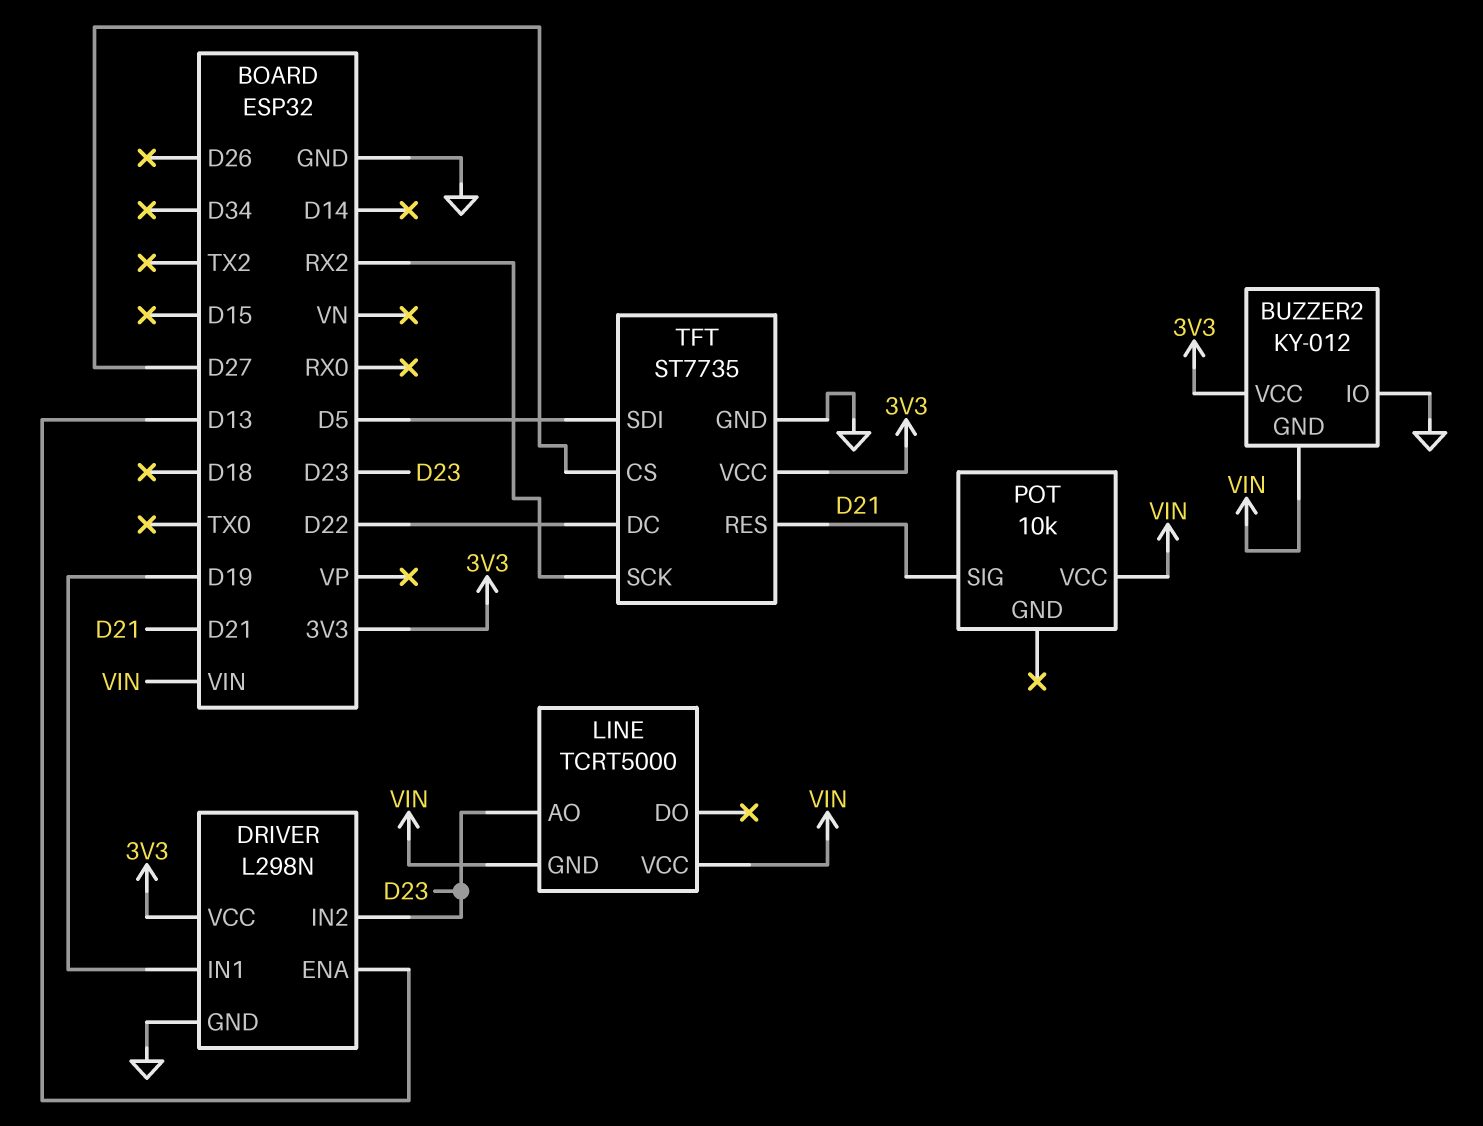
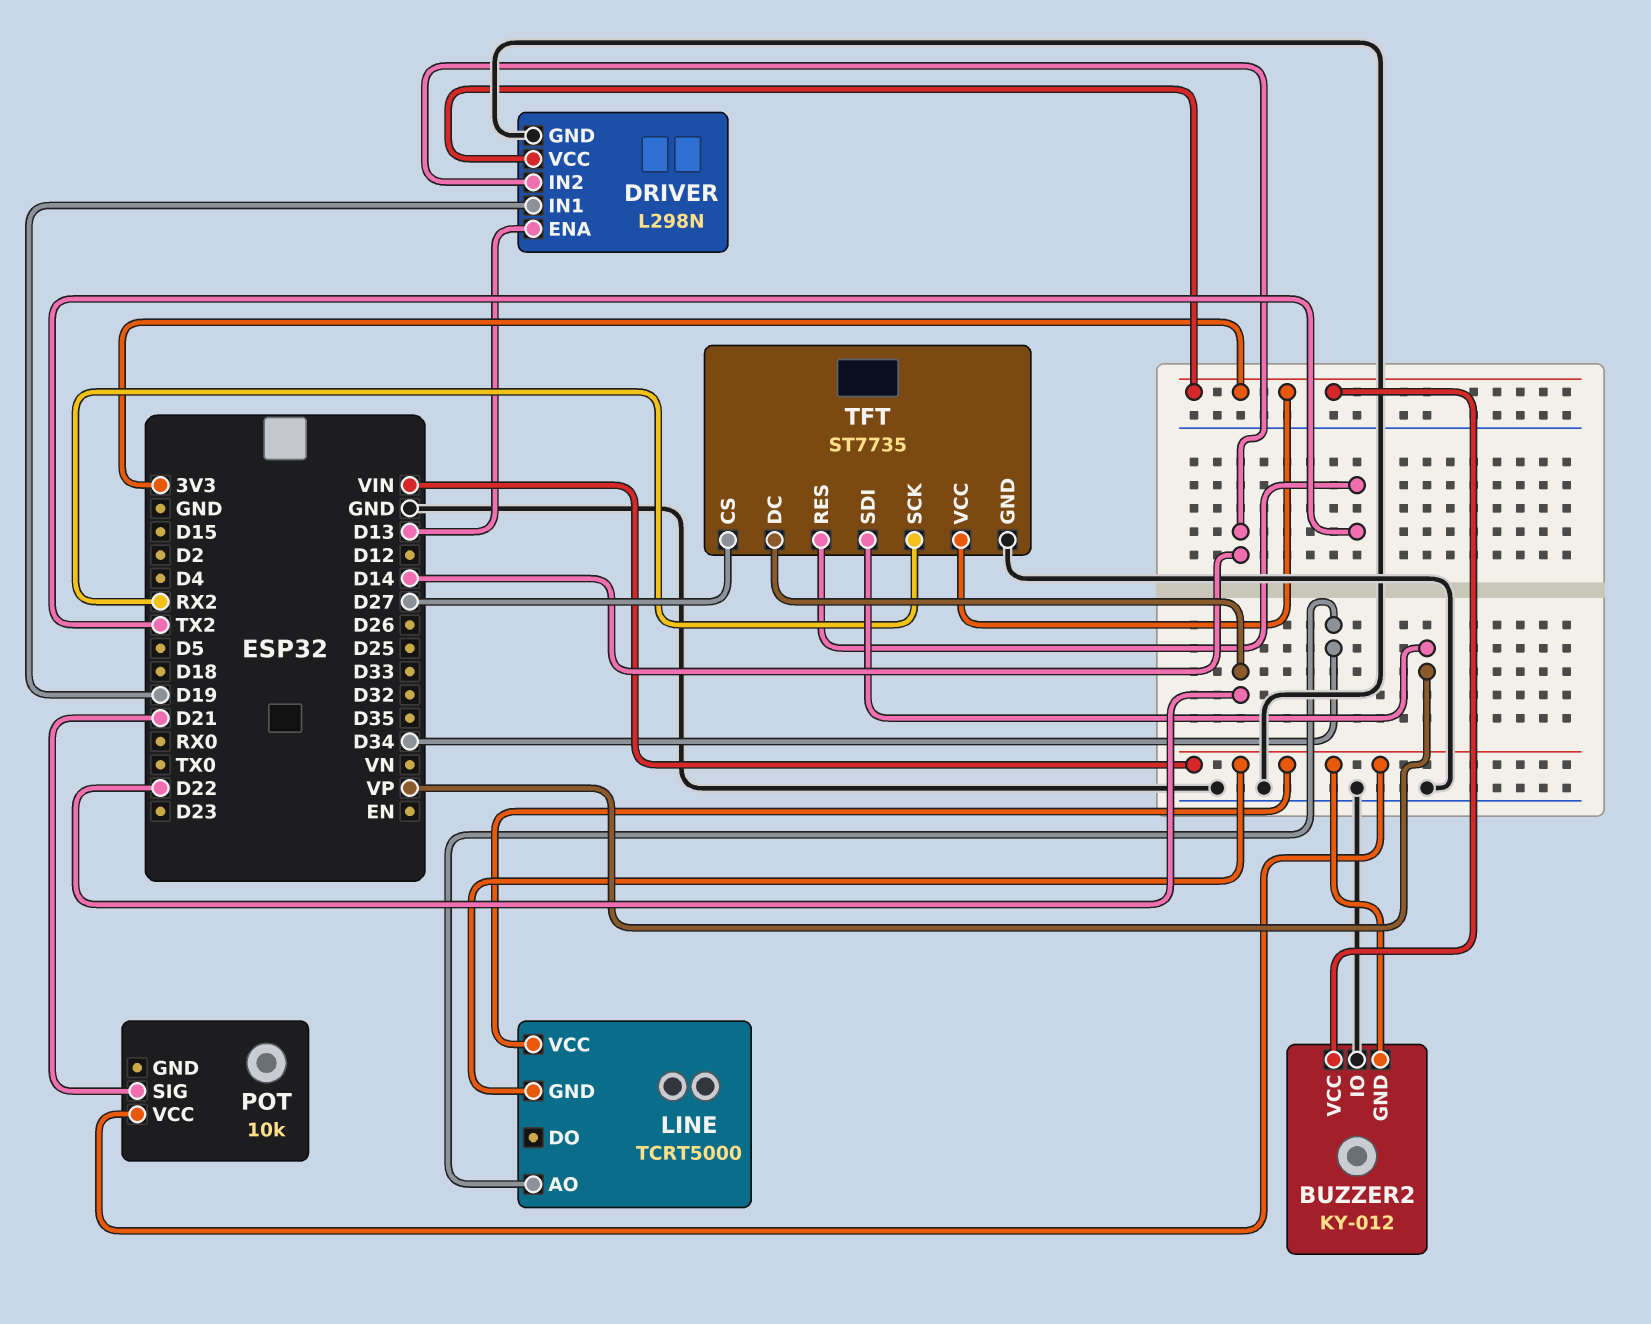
DRIVER pin IN2: D23 -> D14
LINE pin AO: D23 -> D34
TFT pin RES: D21 -> TX2
TFT pin SDI: D5 -> VP

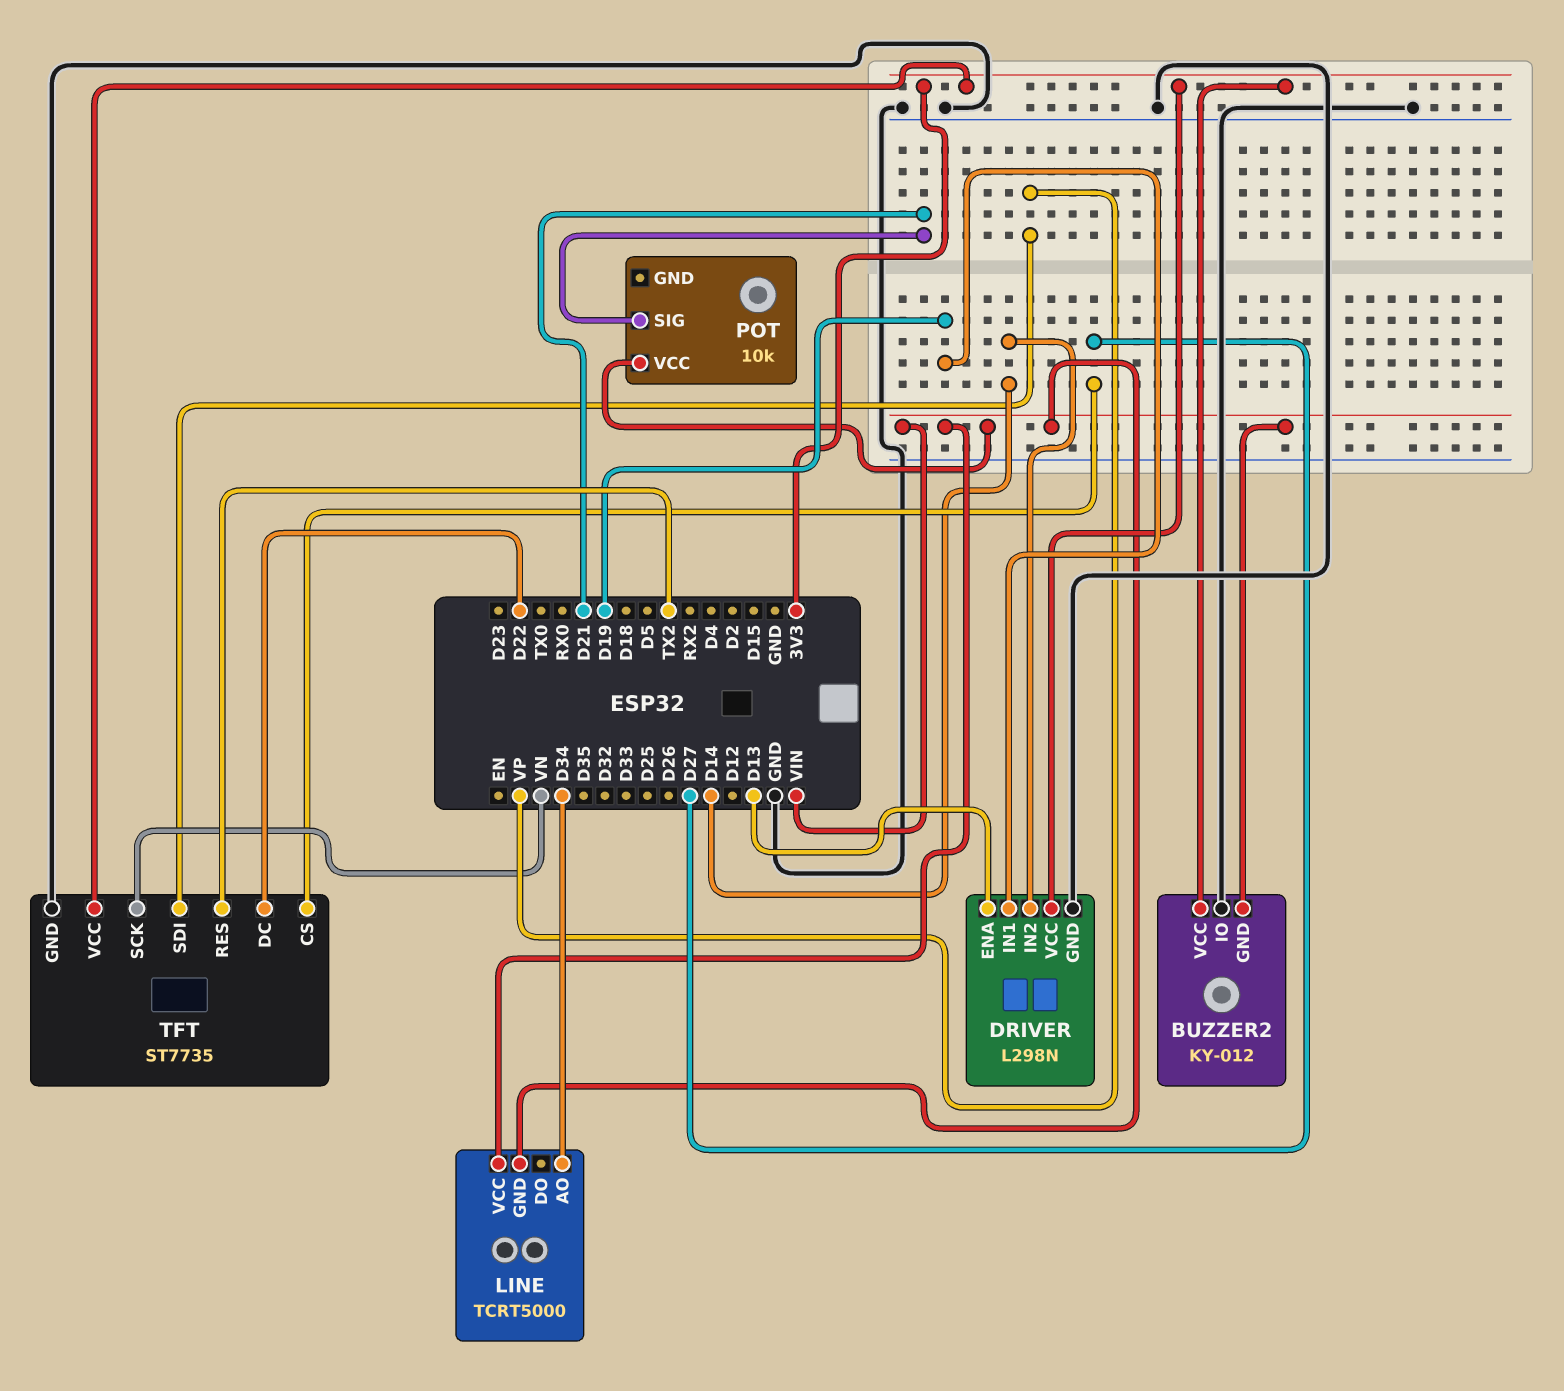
TFT pin SCK: RX2 -> VN

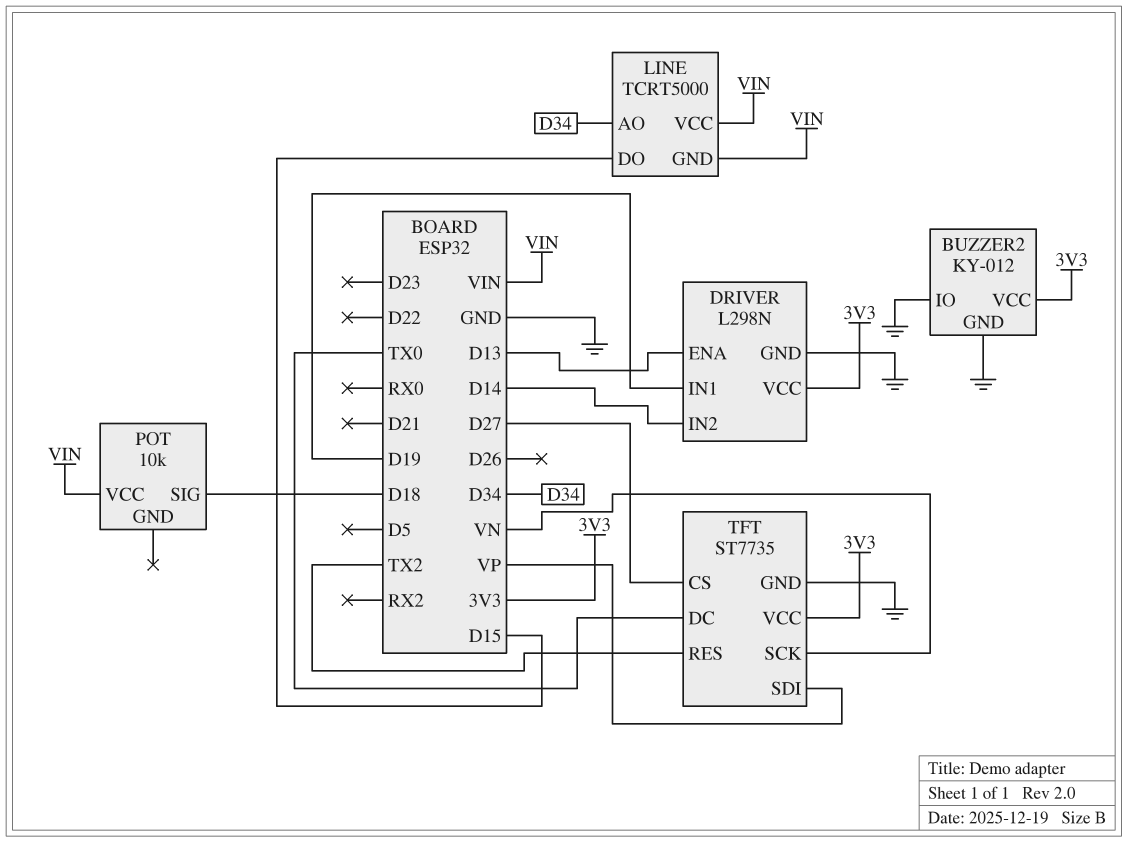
BUZZER2 pin GND: VIN -> GND
LINE pin DO: none -> D15
POT pin SIG: D21 -> D18
TFT pin DC: D22 -> TX0

